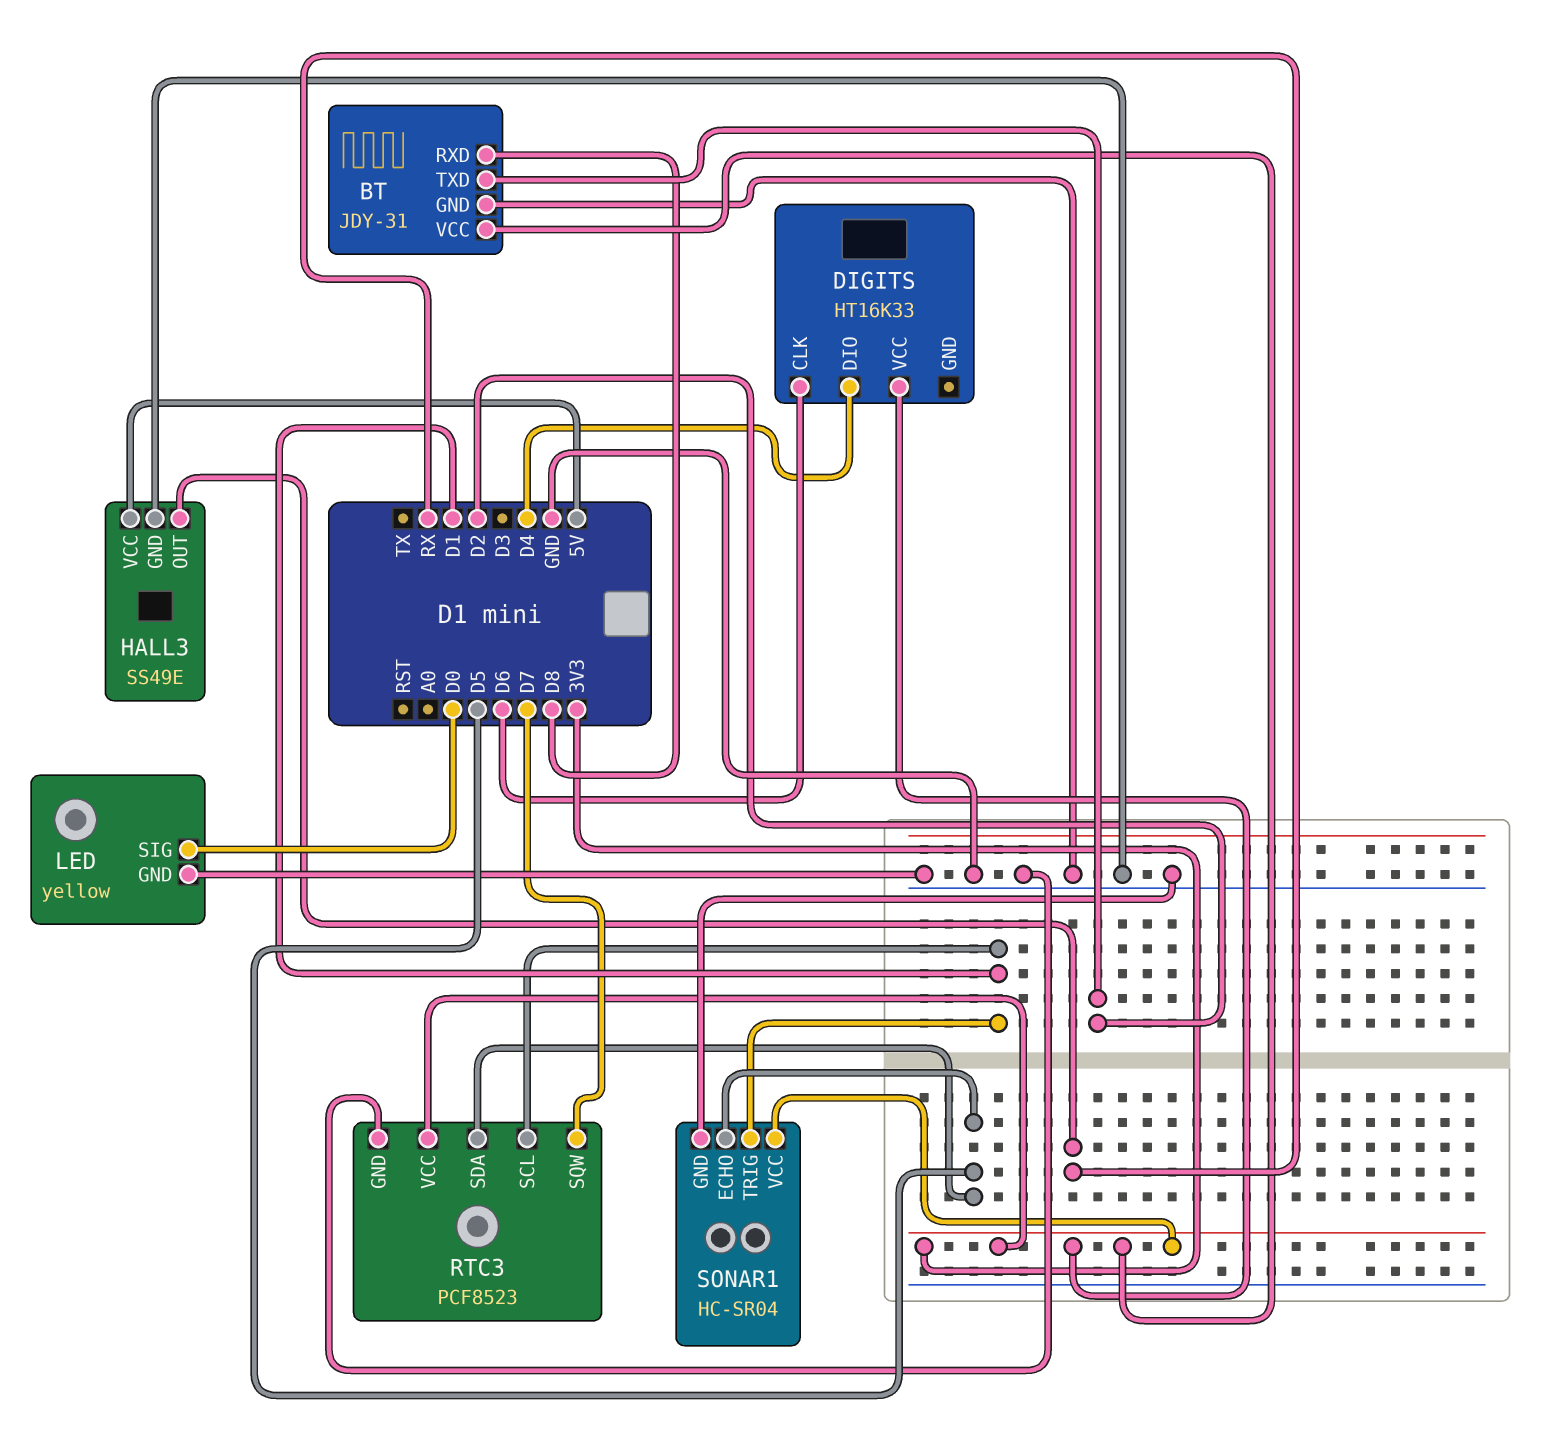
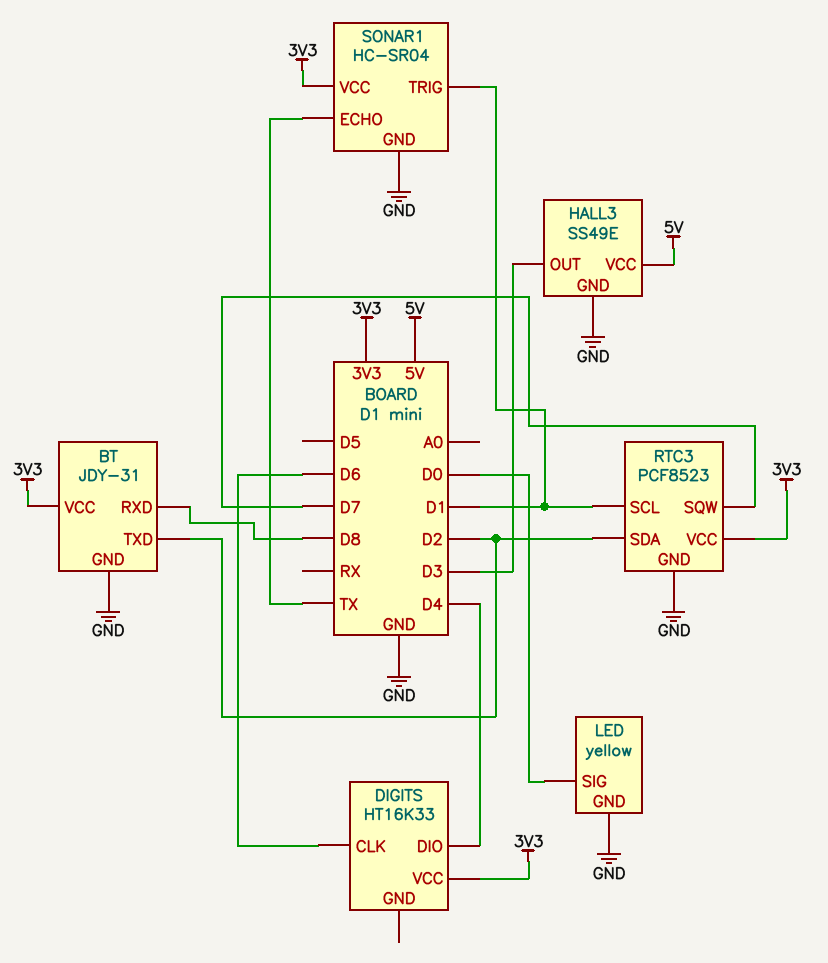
HALL3 pin OUT: RX -> D3
RTC3 pin SDA: D5 -> D2
SONAR1 pin ECHO: D5 -> TX

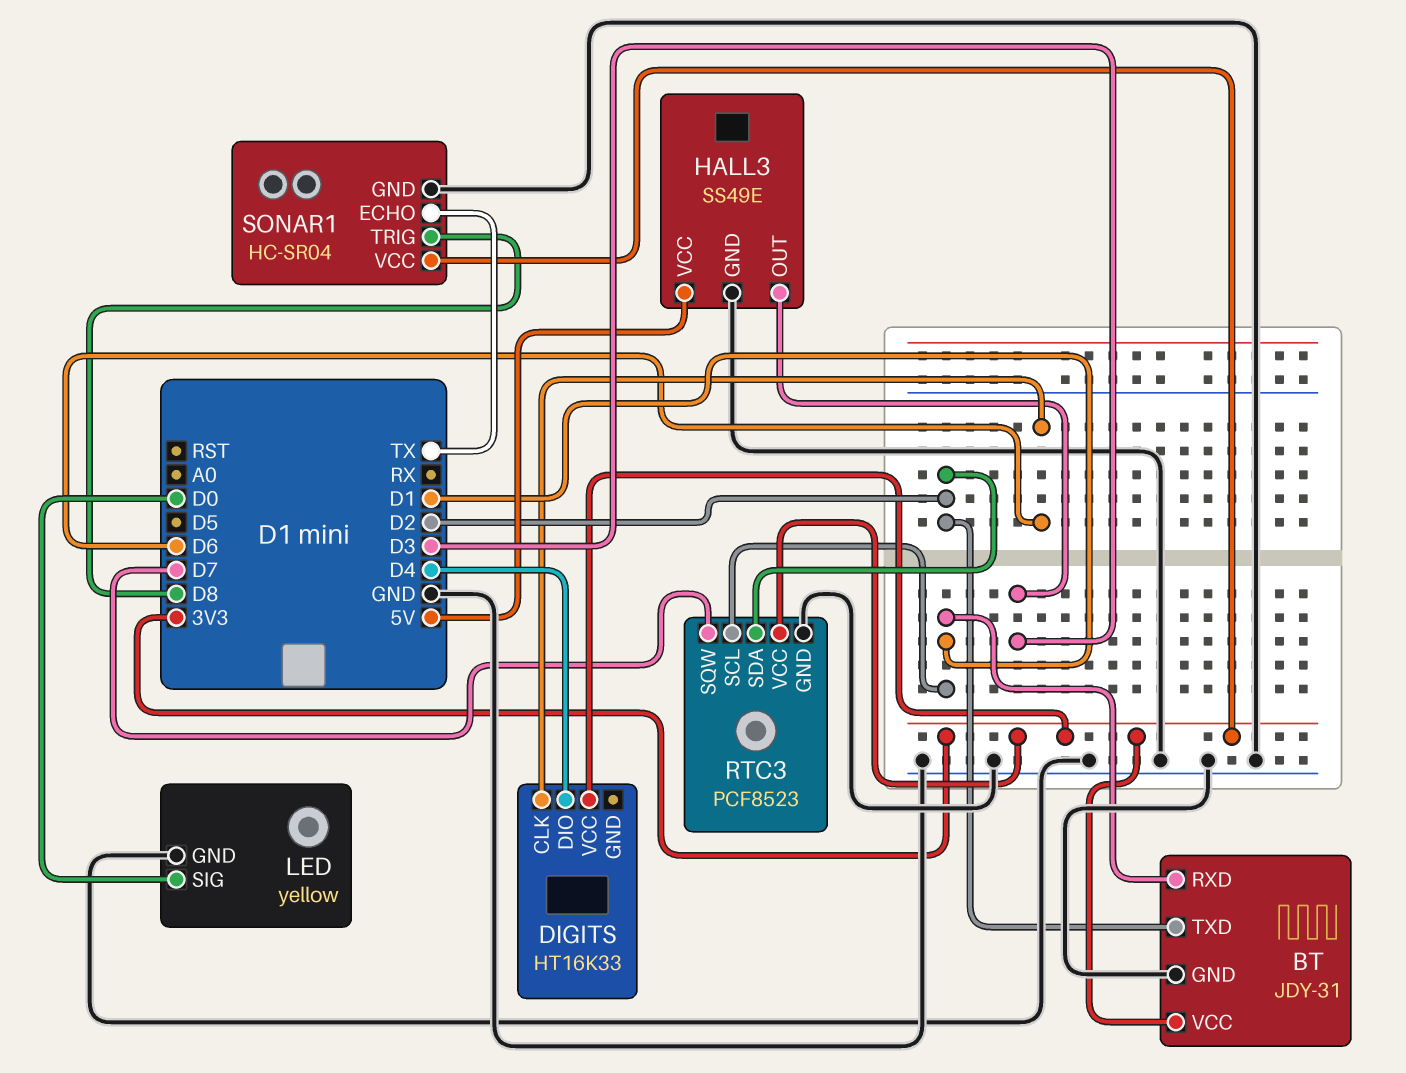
BT pin RXD: D8 -> D1
SONAR1 pin TRIG: D1 -> D8

